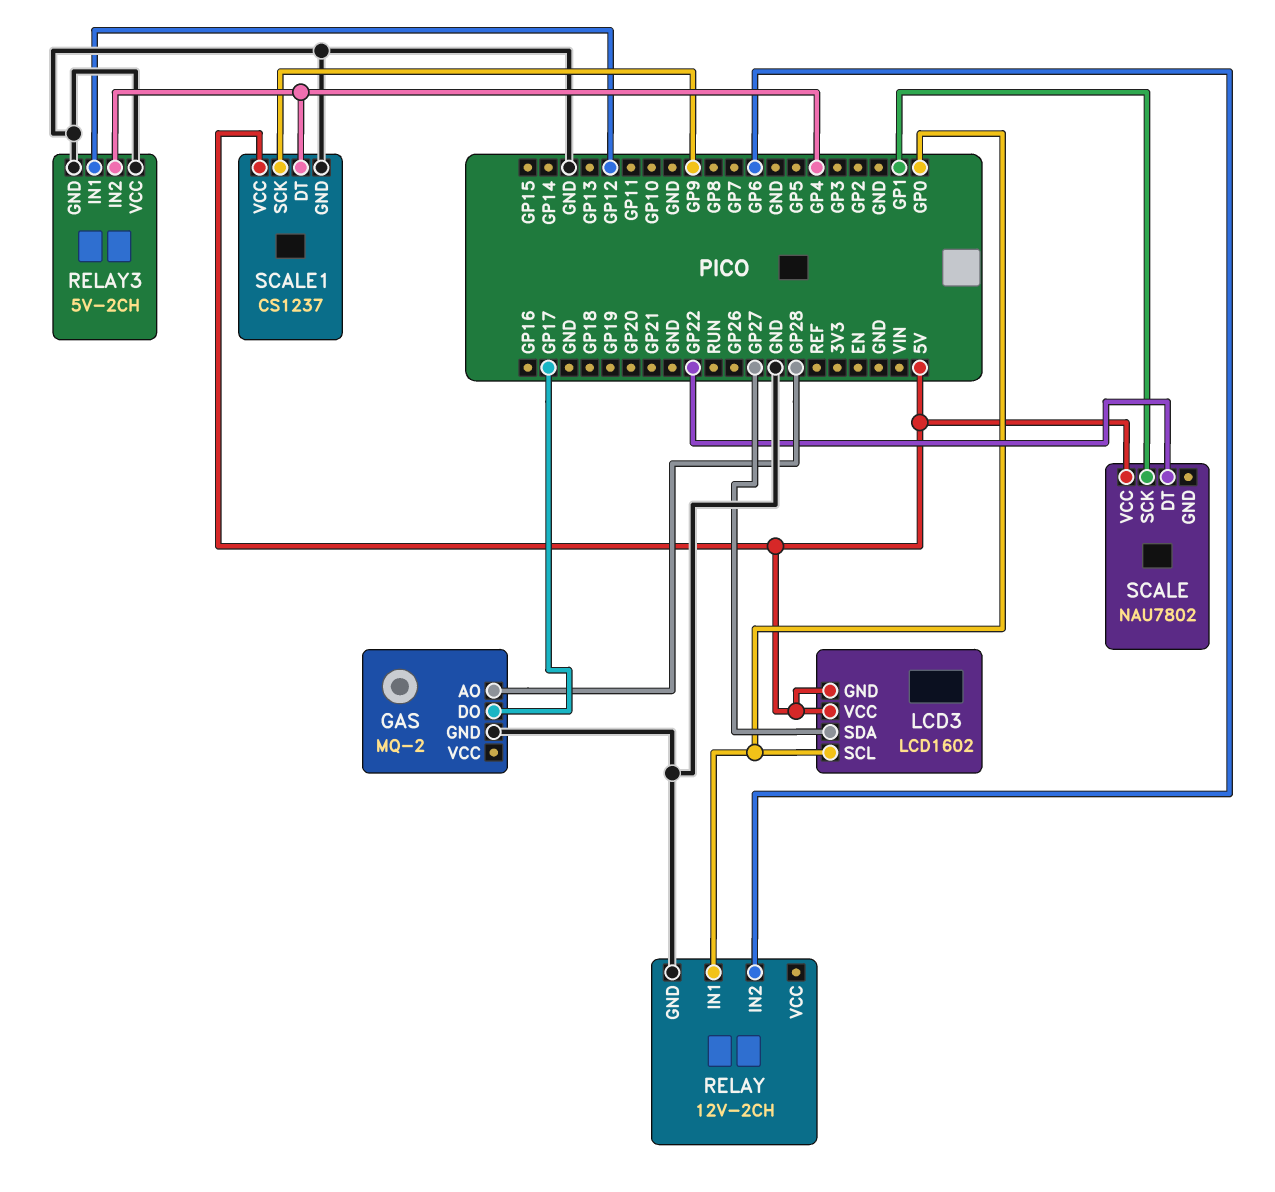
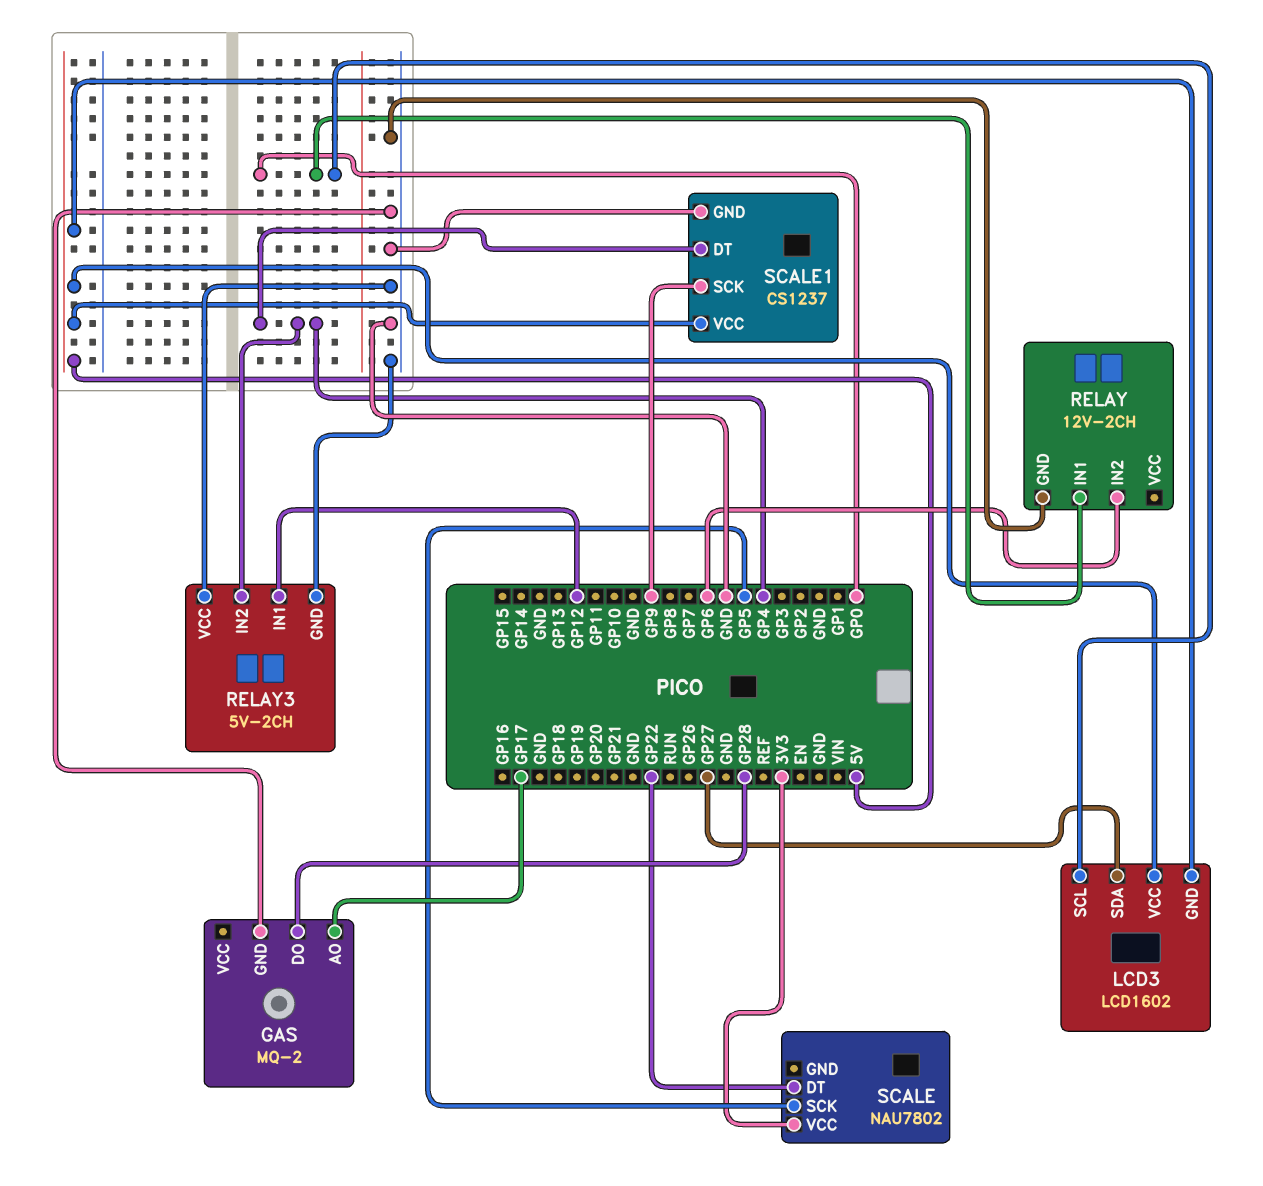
GAS pin AO: GP28 -> GP17
GAS pin DO: GP17 -> GP28
SCALE pin SCK: GP1 -> GP5
SCALE pin VCC: 5V -> 3V3

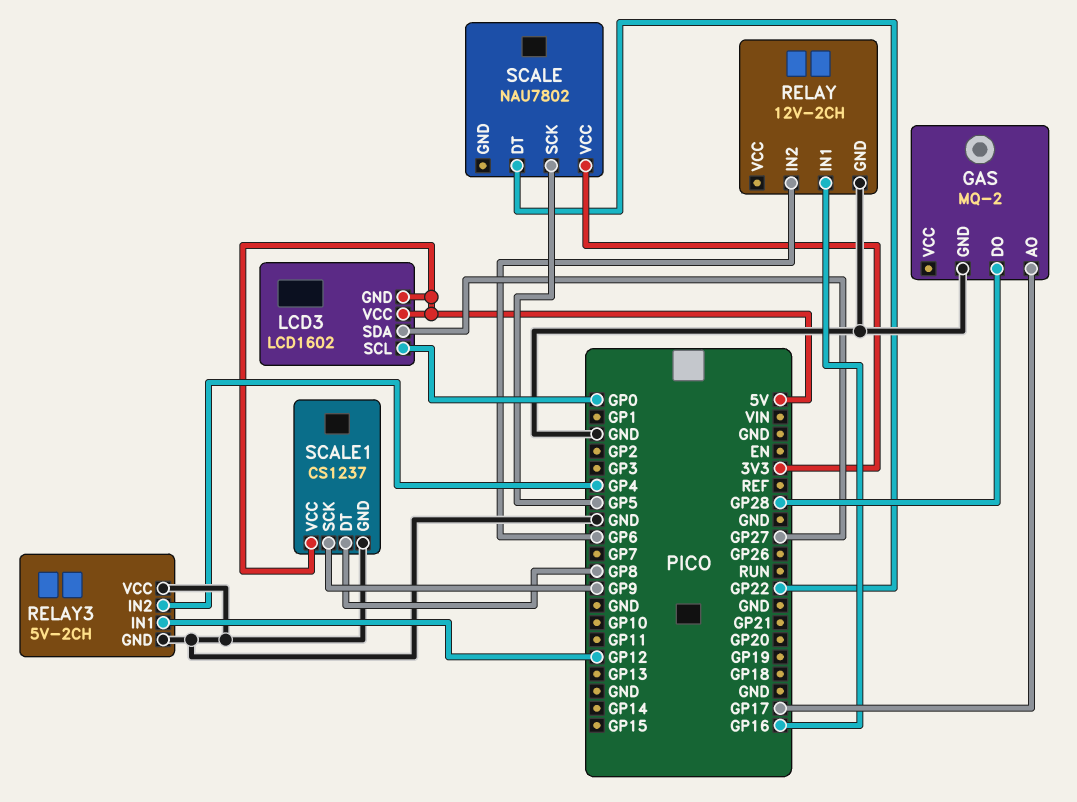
RELAY pin IN1: GP0 -> GP16
SCALE1 pin DT: GP4 -> GP8

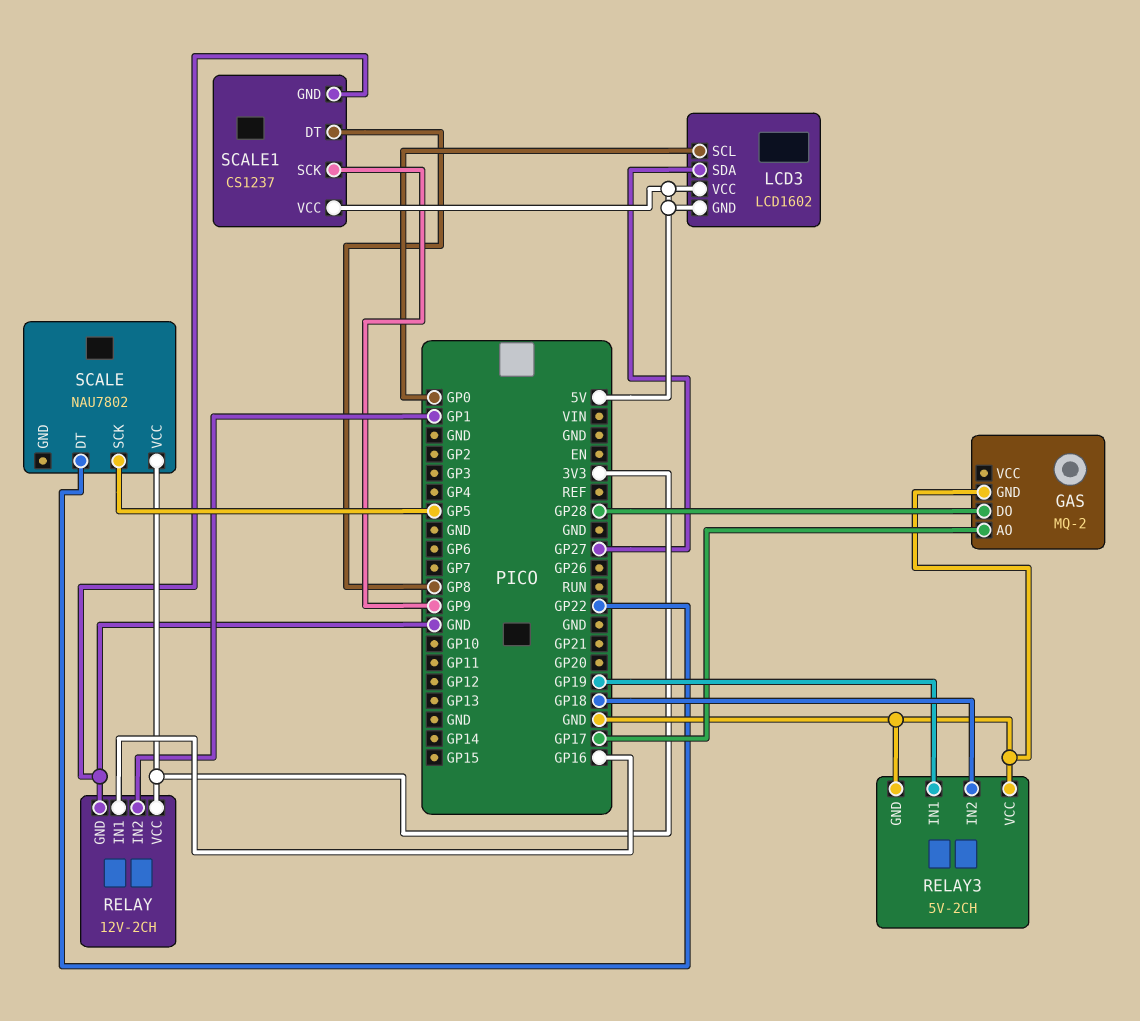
RELAY pin IN2: GP6 -> GP1
RELAY pin VCC: none -> 3V3
RELAY3 pin IN1: GP12 -> GP19
RELAY3 pin IN2: GP4 -> GP18

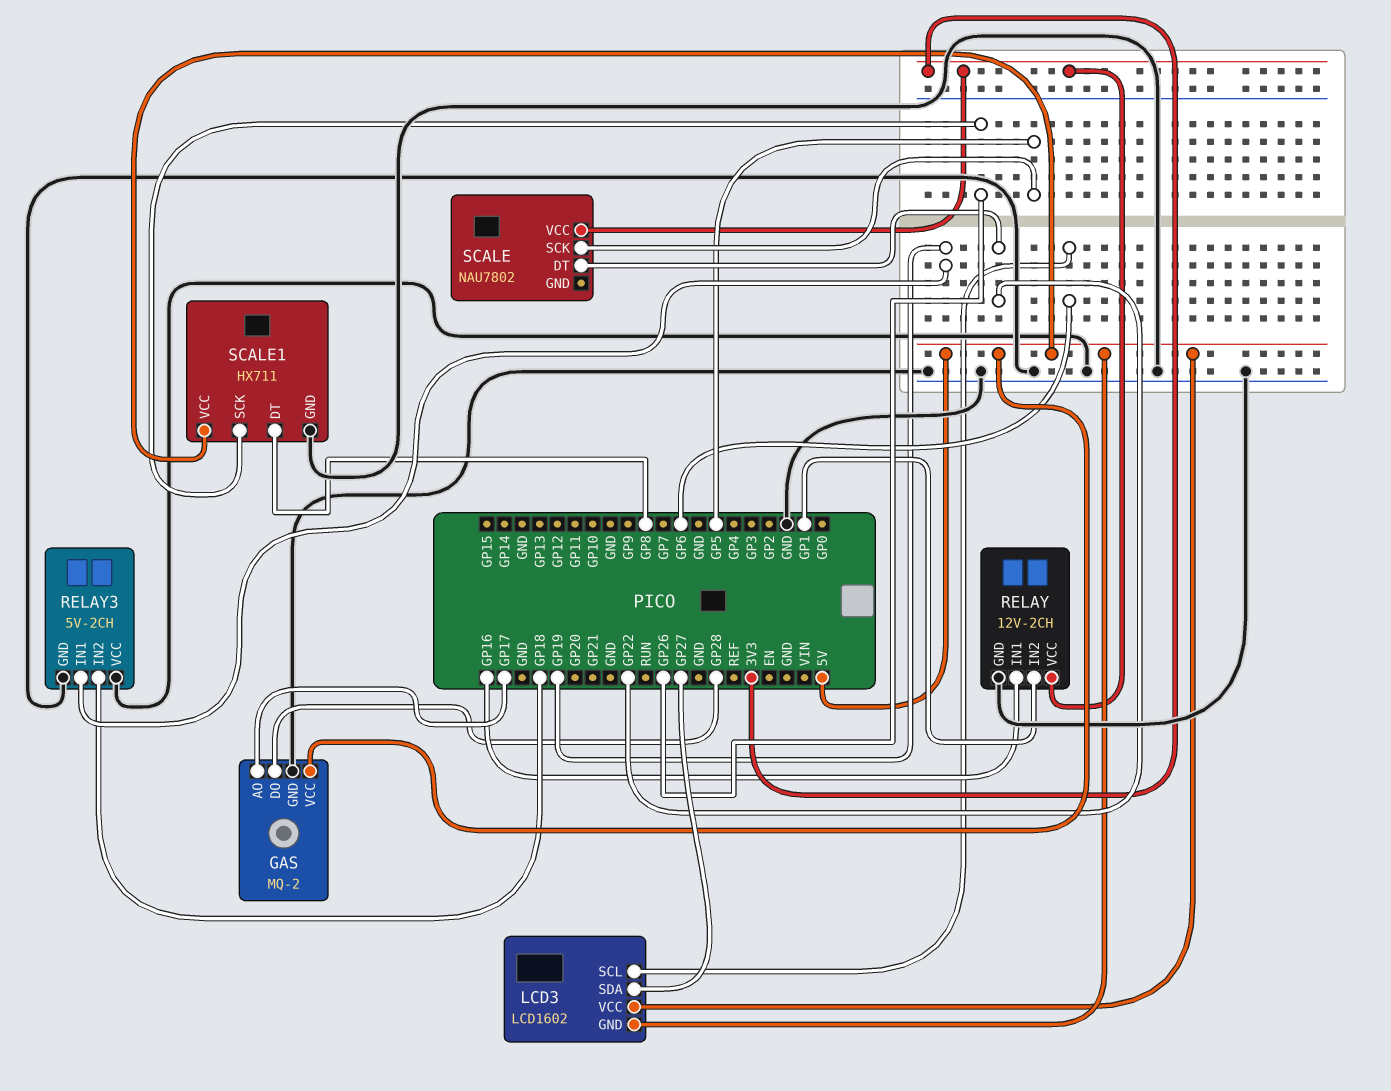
GAS pin VCC: none -> 5V
LCD3 pin SCL: GP0 -> GP6
SCALE1: CS1237 -> HX711
SCALE1 pin SCK: GP9 -> GP26

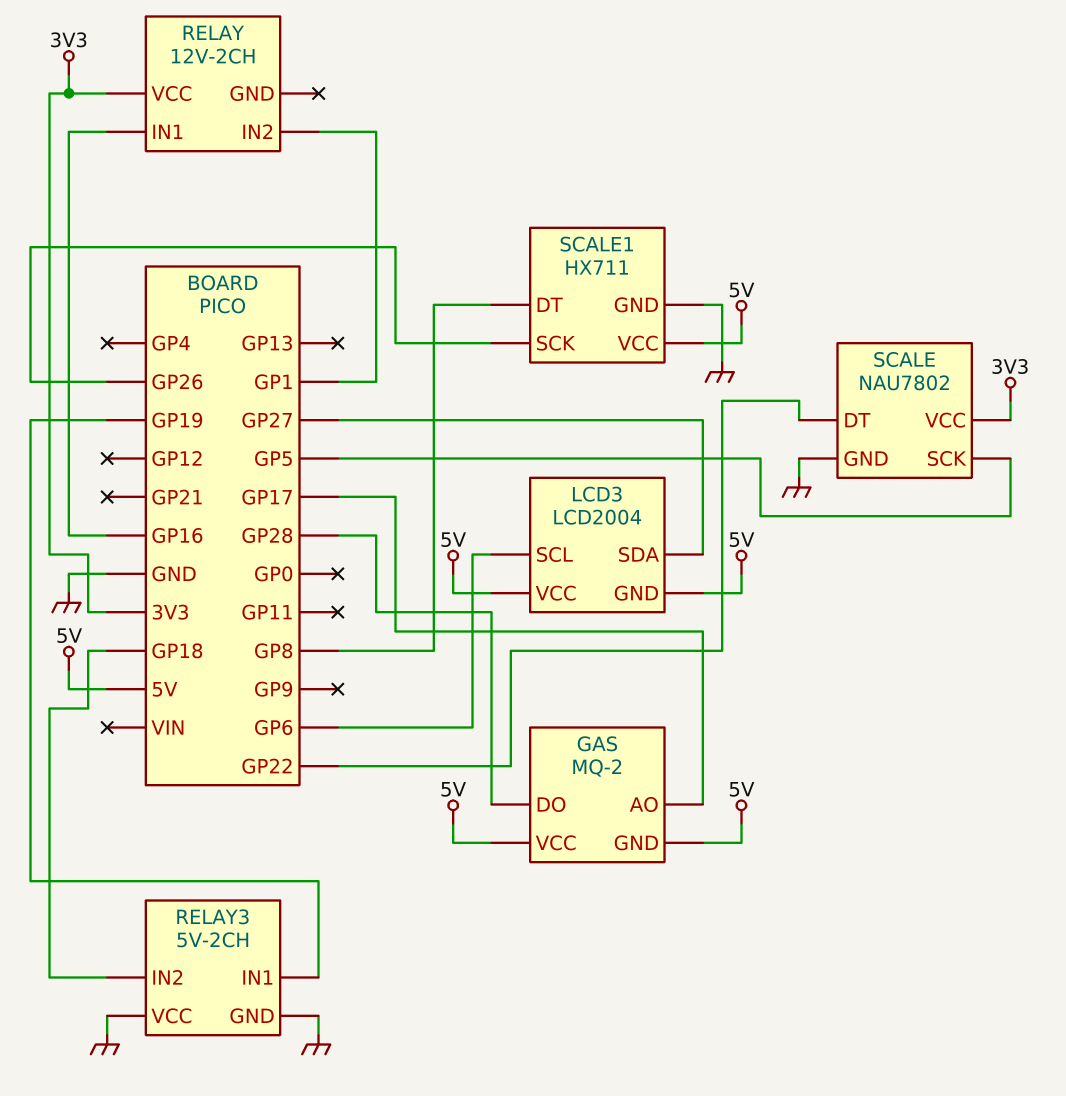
GAS pin GND: GND -> 5V
LCD3: LCD1602 -> LCD2004
RELAY pin GND: GND -> none
SCALE pin GND: none -> GND

